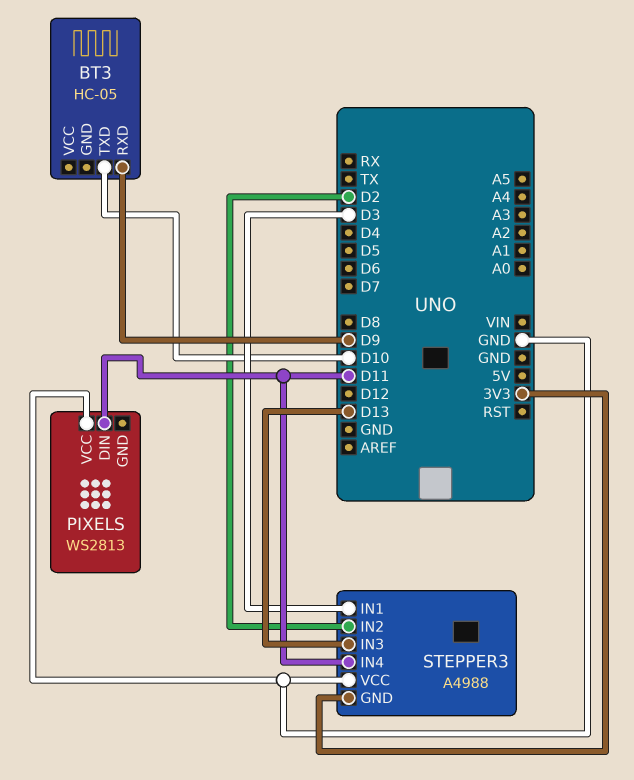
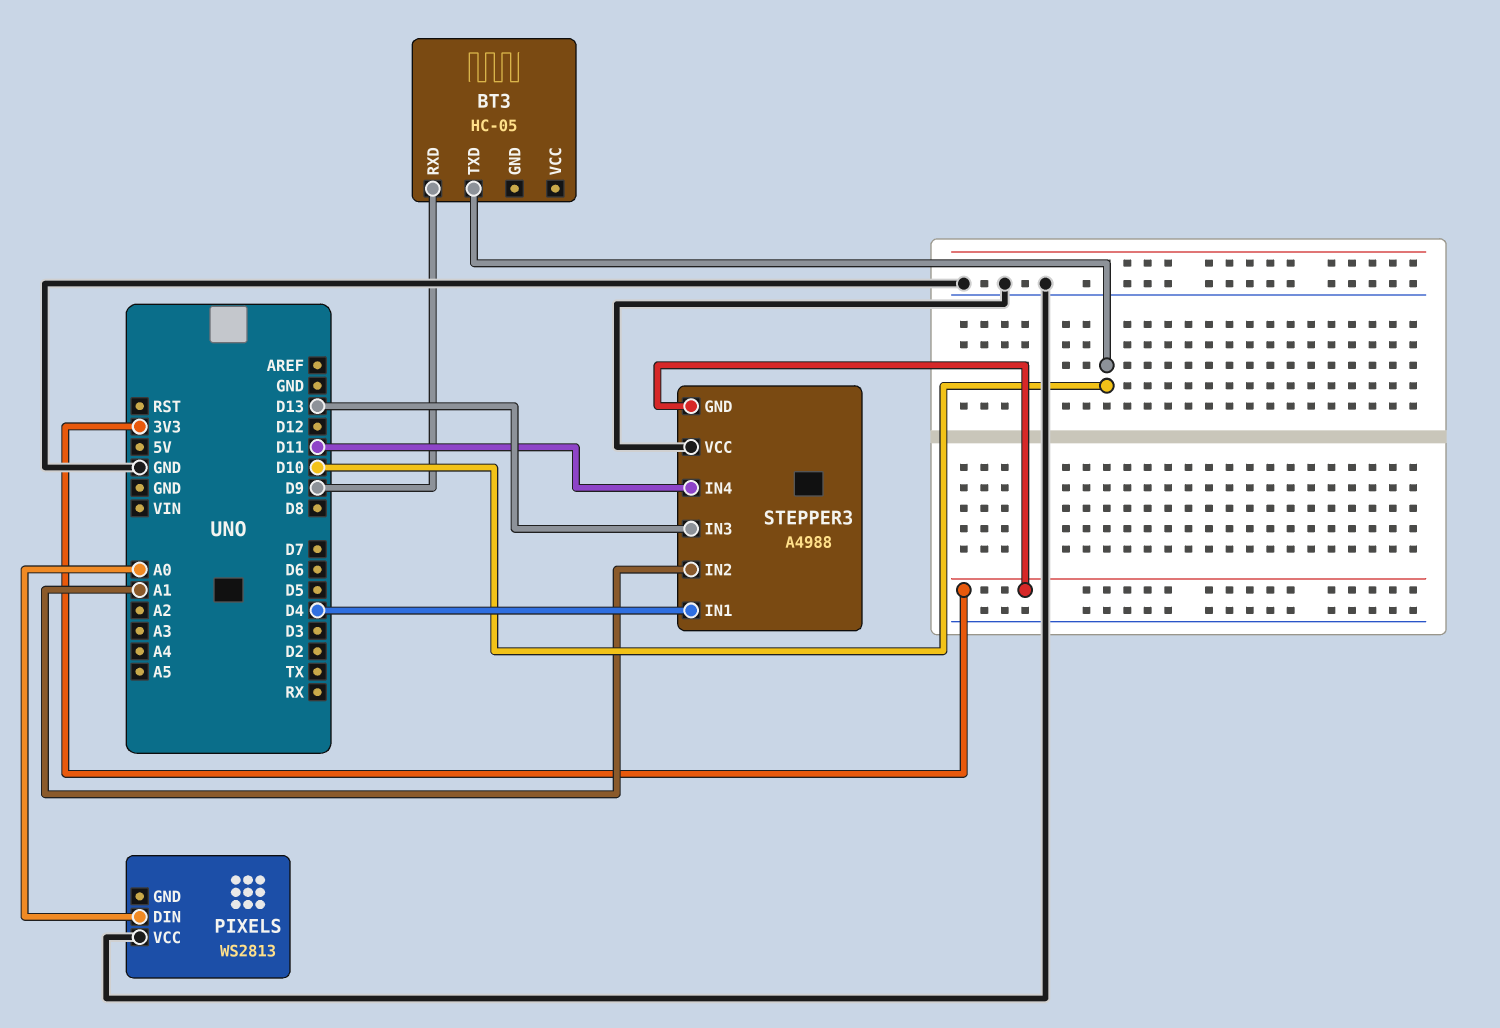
PIXELS pin DIN: D11 -> A0
STEPPER3 pin IN1: D3 -> D4
STEPPER3 pin IN2: D2 -> A1

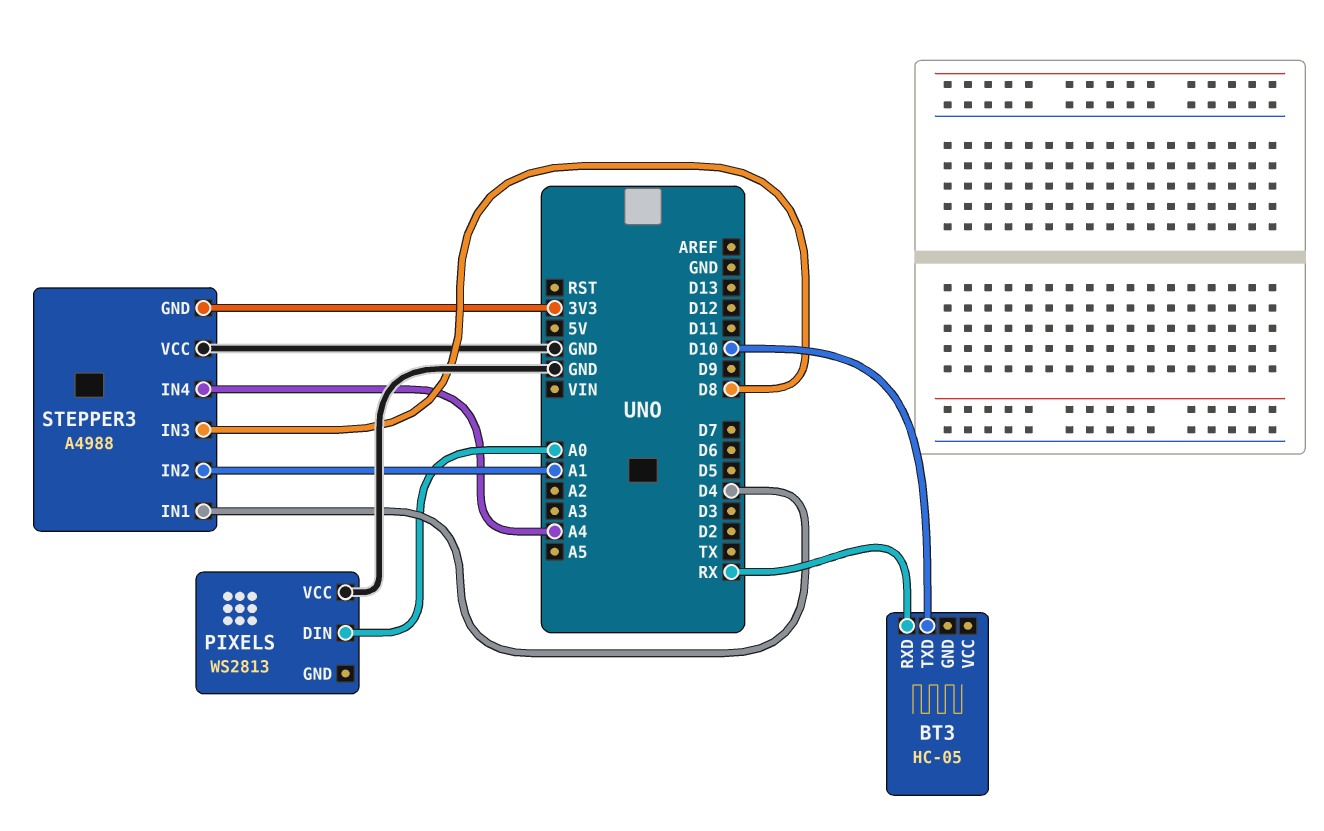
BT3 pin RXD: D9 -> RX
STEPPER3 pin IN3: D13 -> D8
STEPPER3 pin IN4: D11 -> A4

